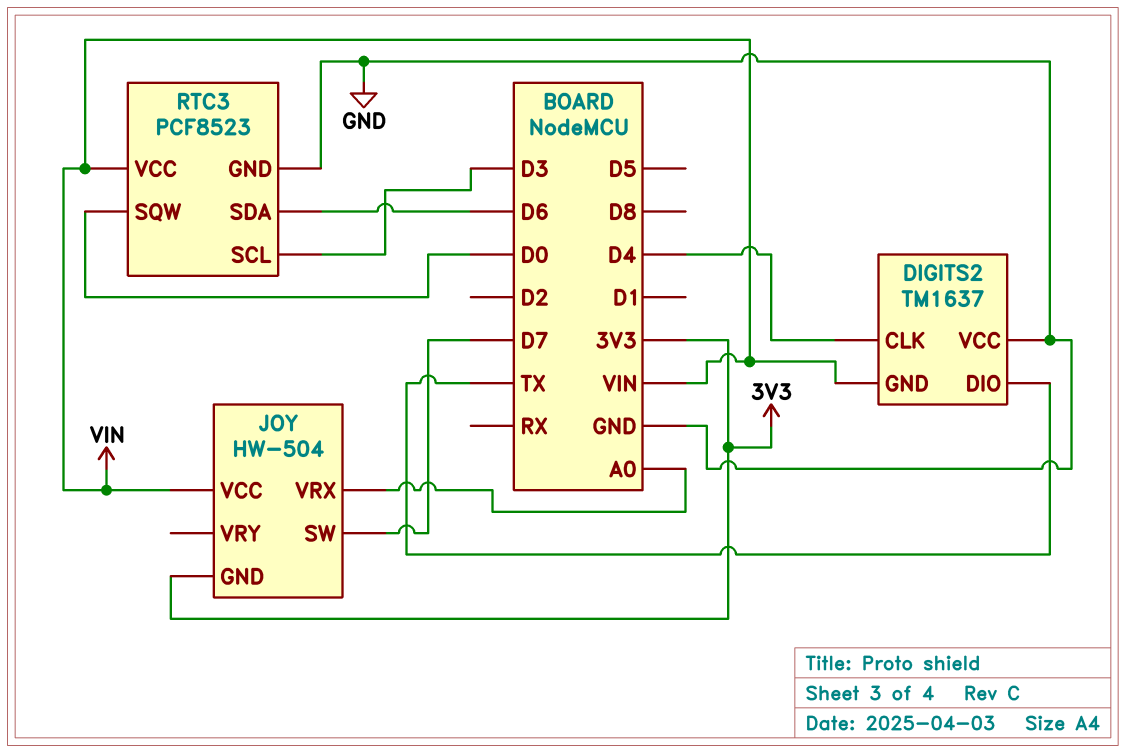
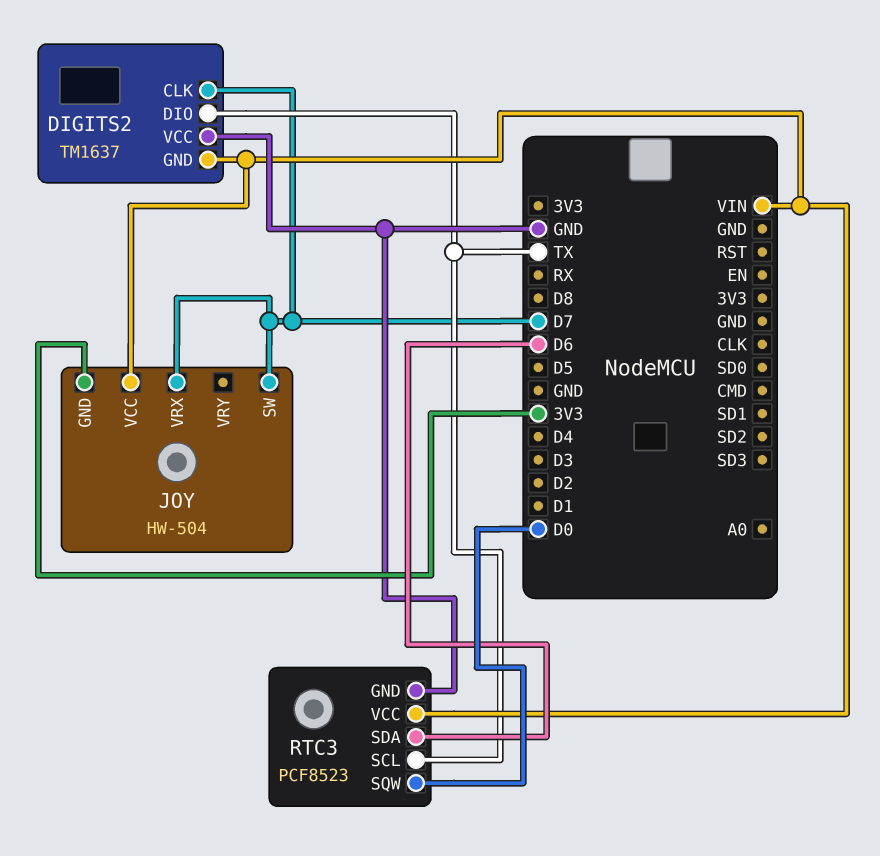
DIGITS2 pin CLK: D4 -> D7
JOY pin VRX: A0 -> D7
RTC3 pin SCL: D3 -> TX

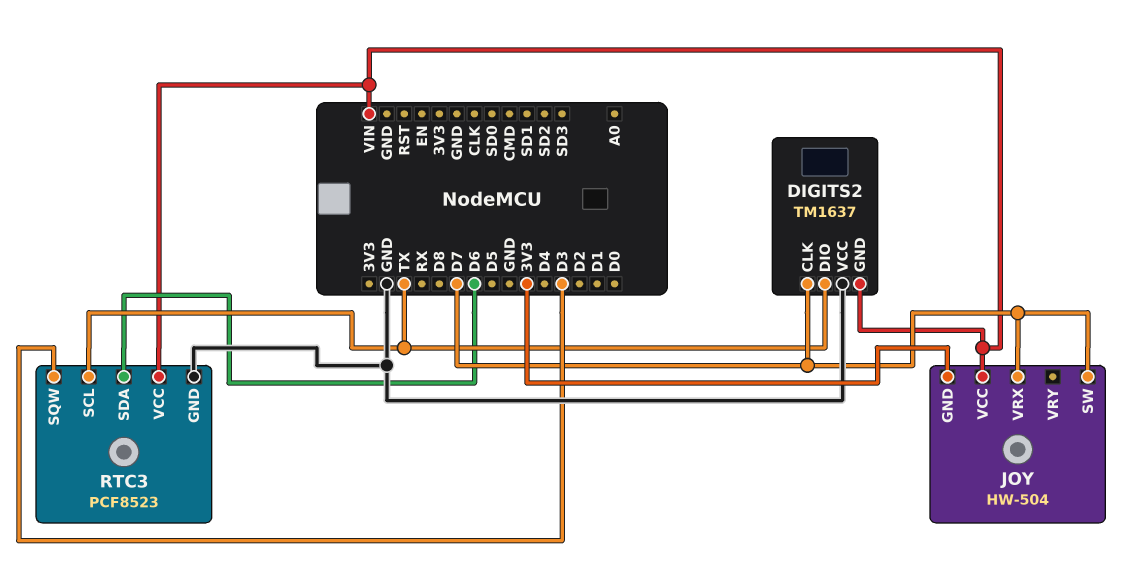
RTC3 pin SQW: D0 -> D3

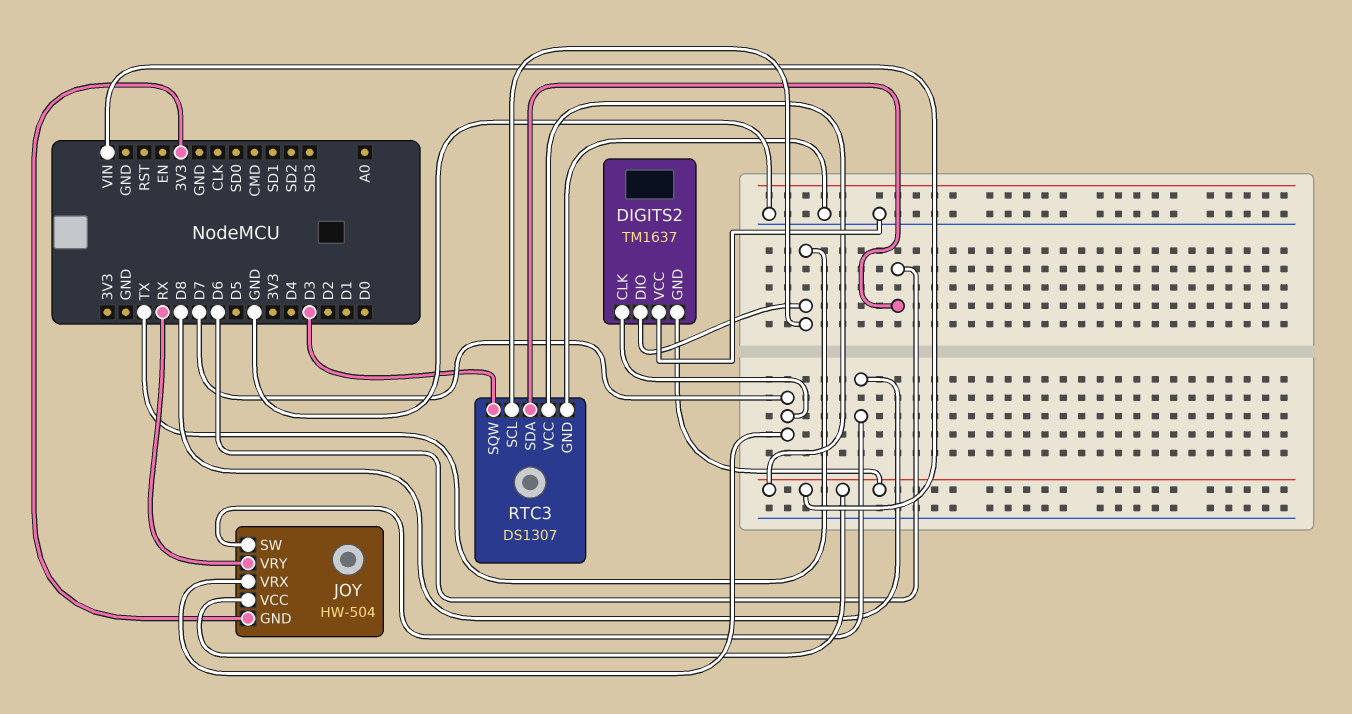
JOY pin SW: D7 -> D8
JOY pin VRY: none -> RX
RTC3: PCF8523 -> DS1307

